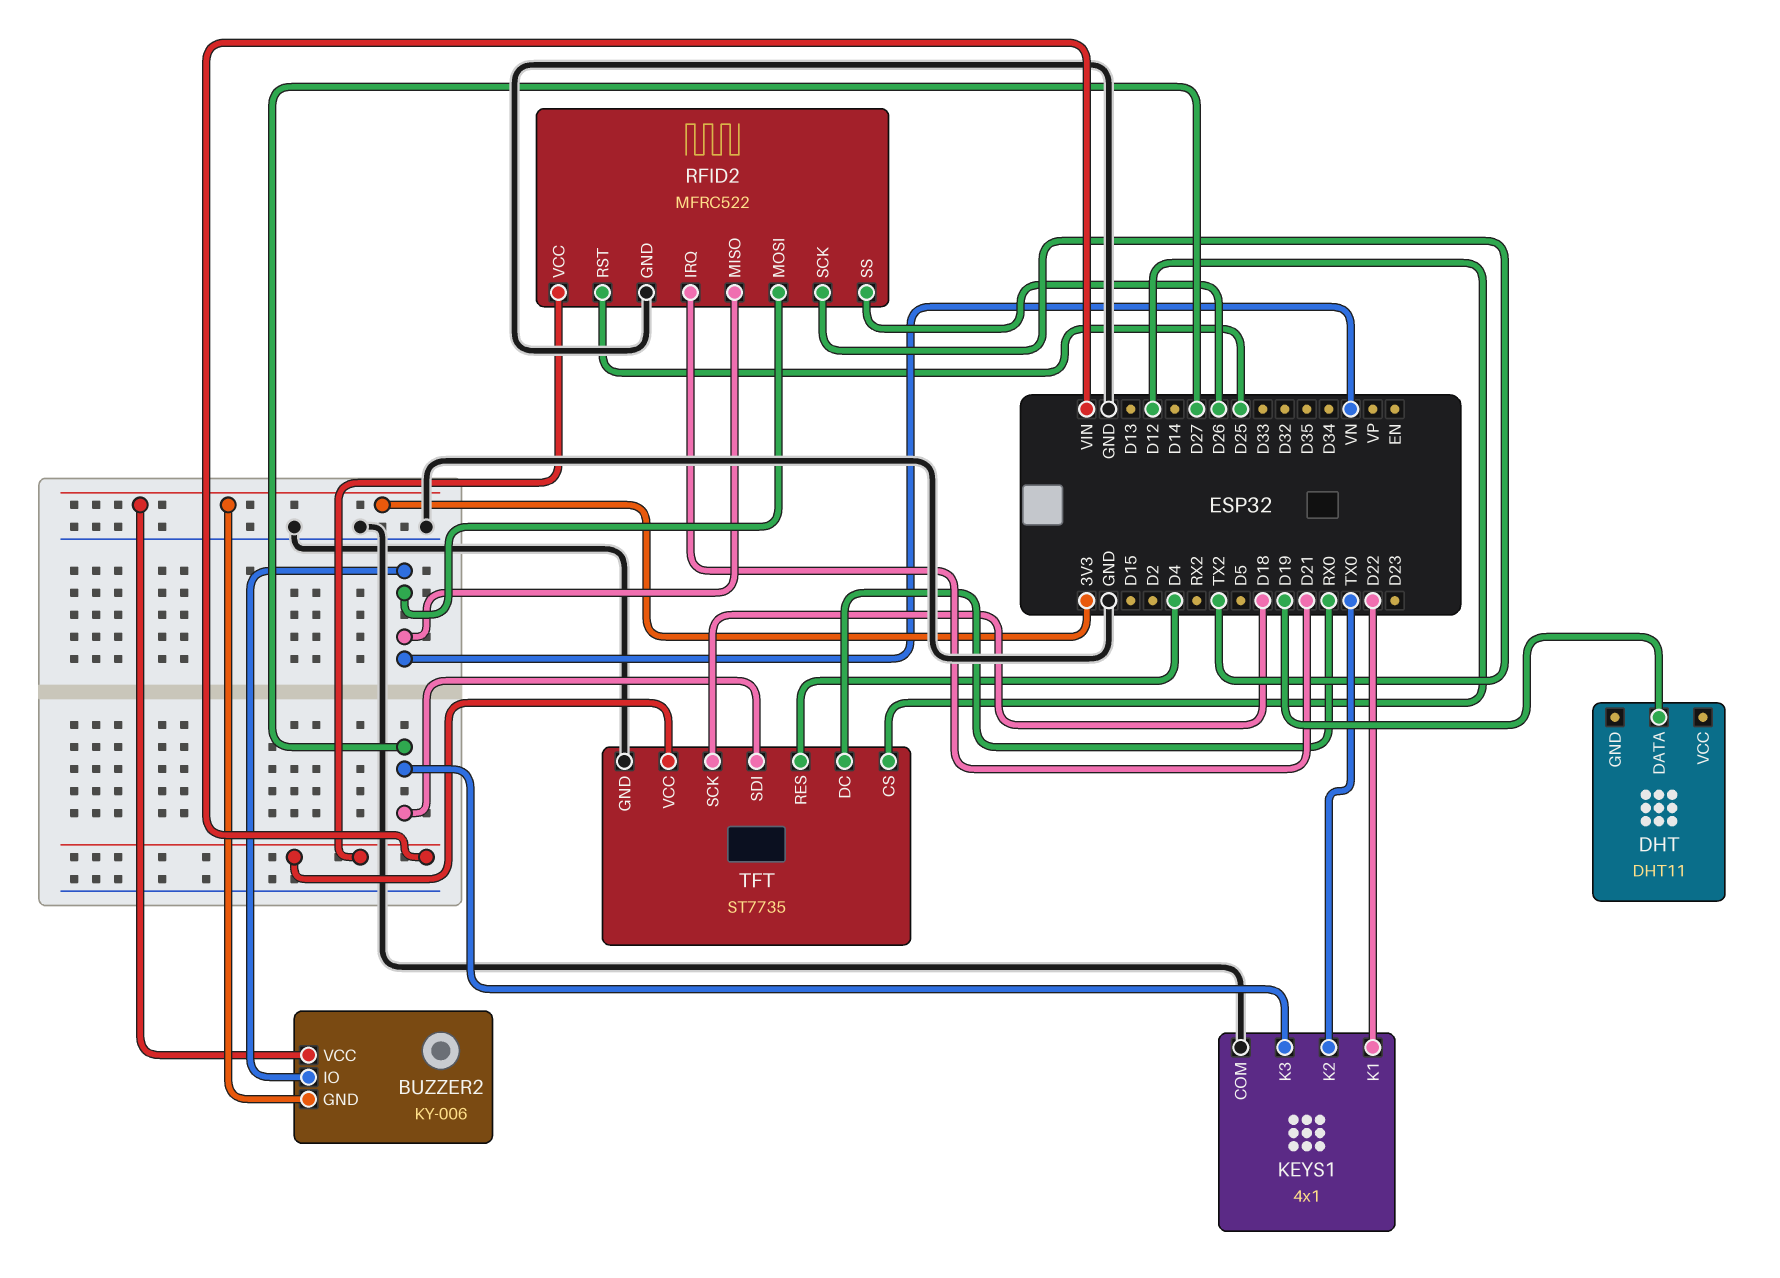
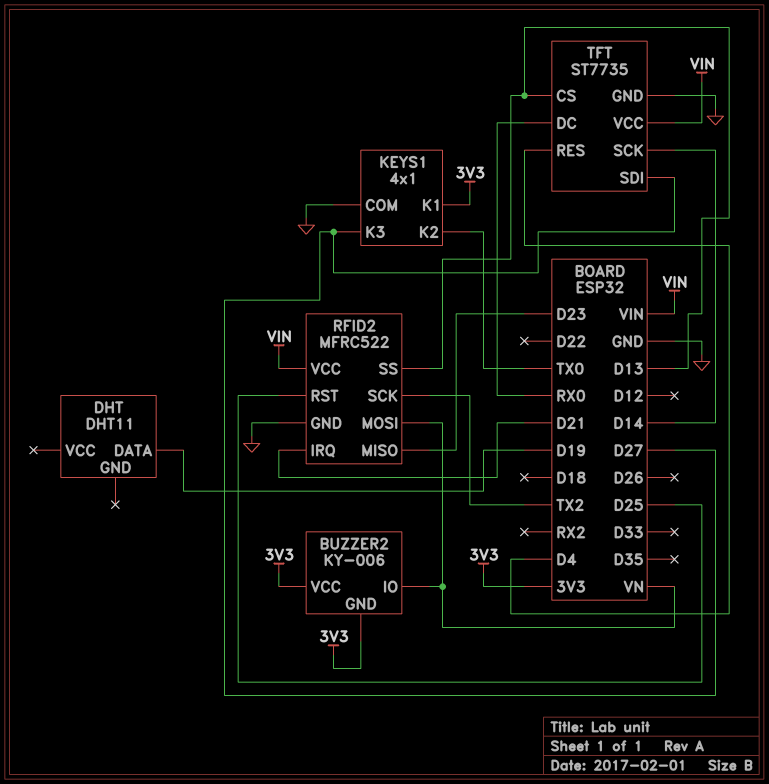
KEYS1 pin K1: D22 -> 3V3
RFID2 pin MISO: VN -> D23
RFID2 pin SS: D26 -> D13
TFT pin CS: D12 -> D13
TFT pin SCK: D18 -> D14

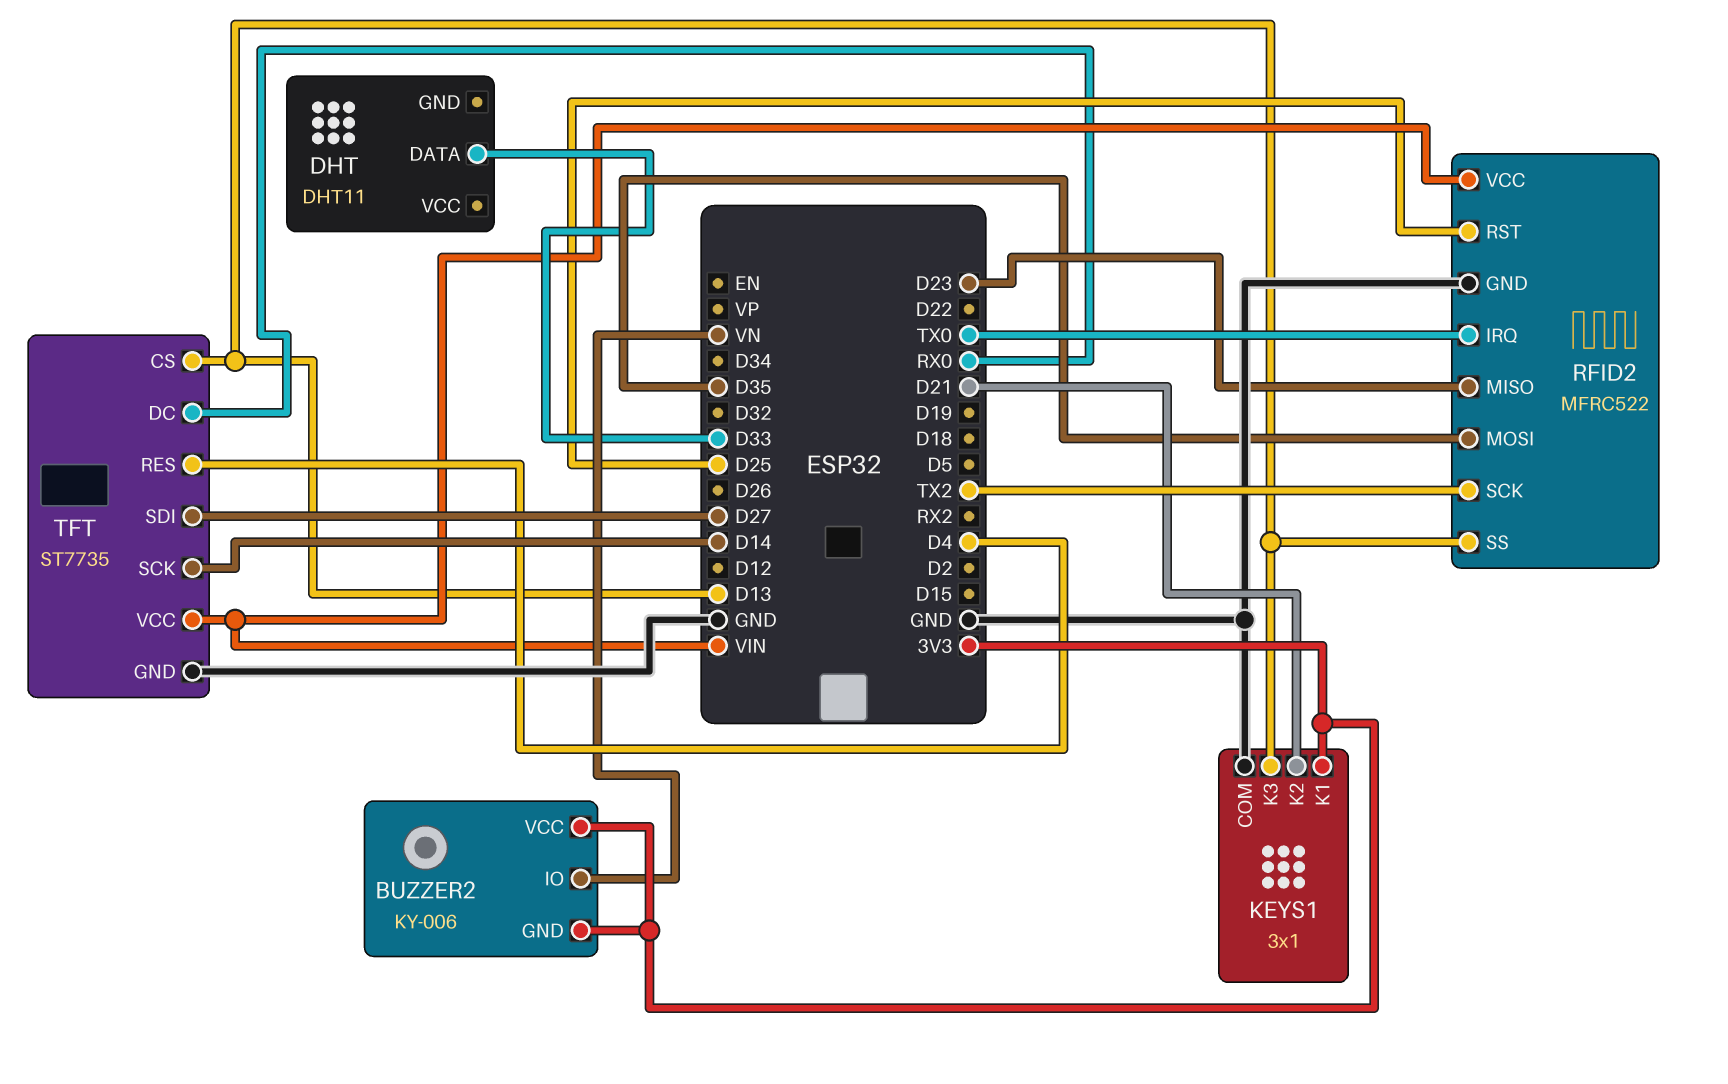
DHT pin DATA: D19 -> D33
KEYS1: 4x1 -> 3x1
KEYS1 pin K2: TX0 -> D21
KEYS1 pin K3: D27 -> D13
RFID2 pin IRQ: D21 -> TX0
RFID2 pin MOSI: VN -> D35

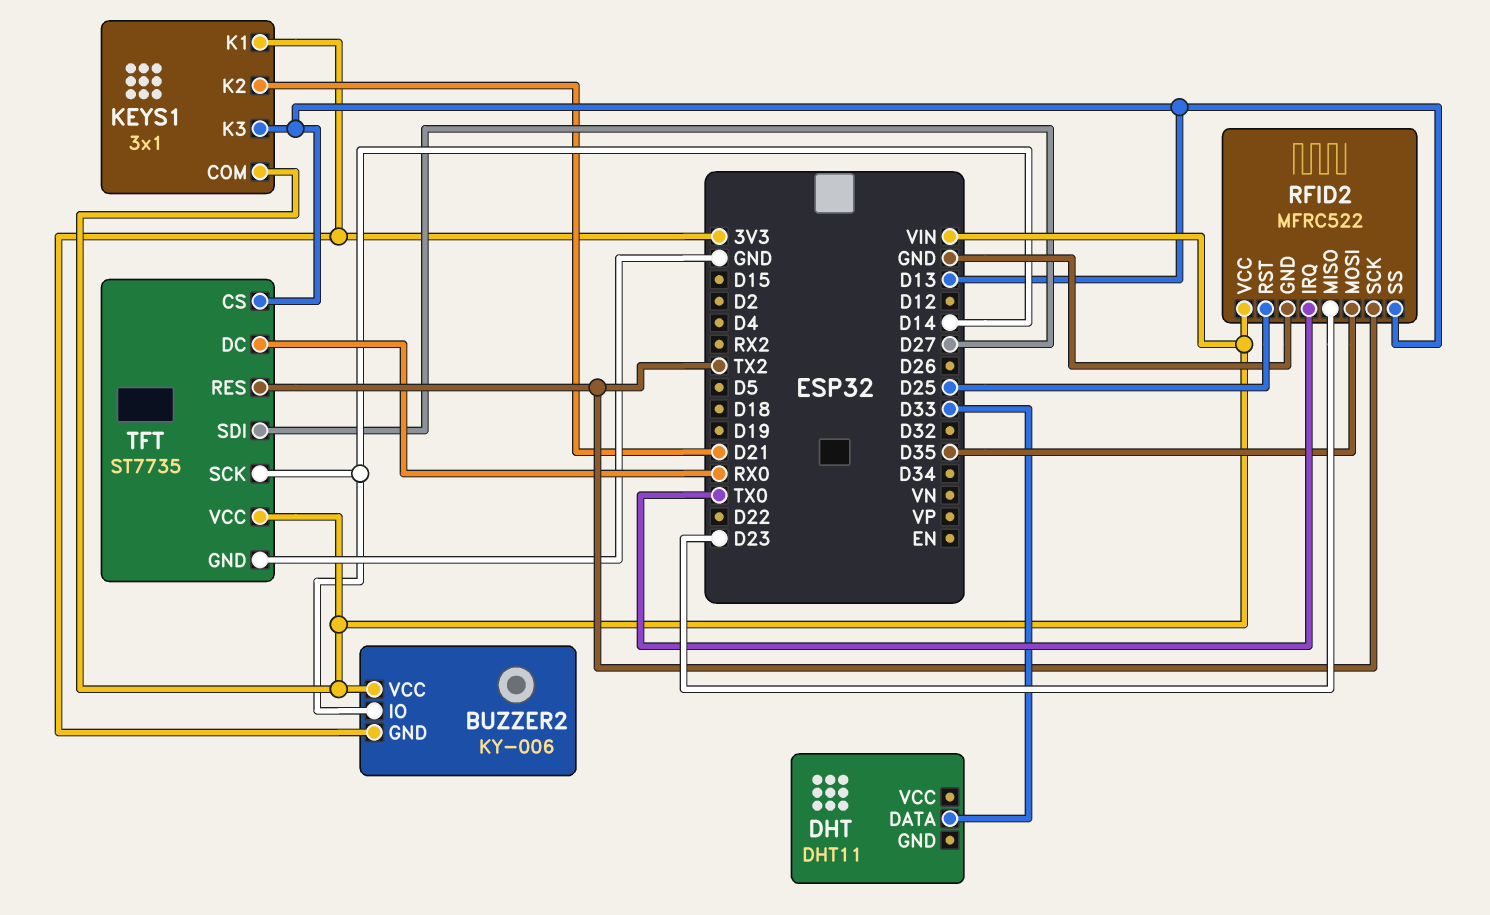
BUZZER2 pin IO: VN -> D14
BUZZER2 pin VCC: 3V3 -> VIN
KEYS1 pin COM: GND -> VIN
TFT pin RES: D4 -> TX2

